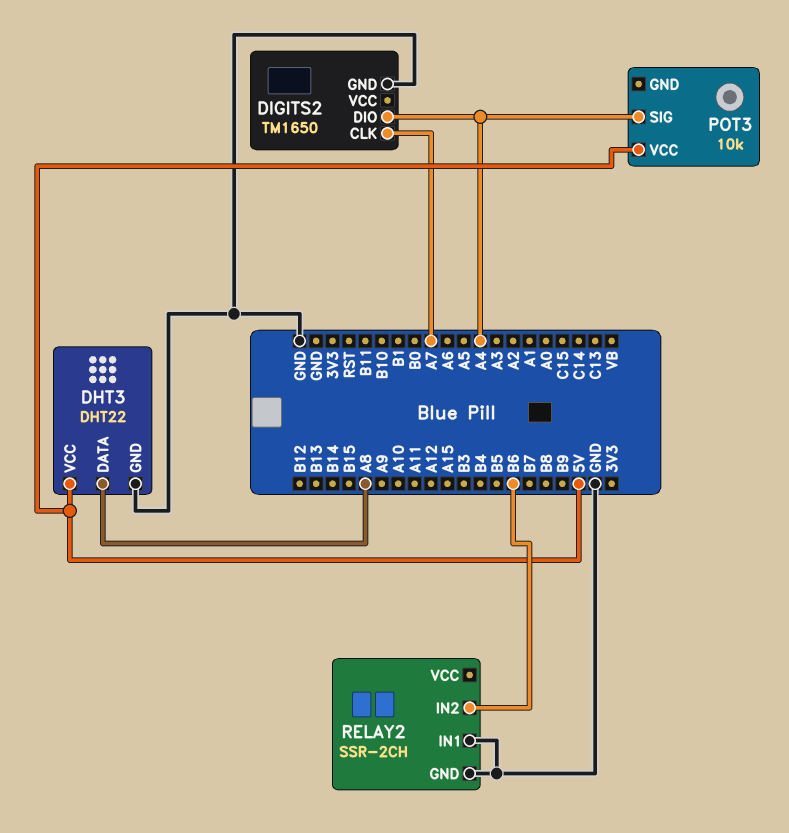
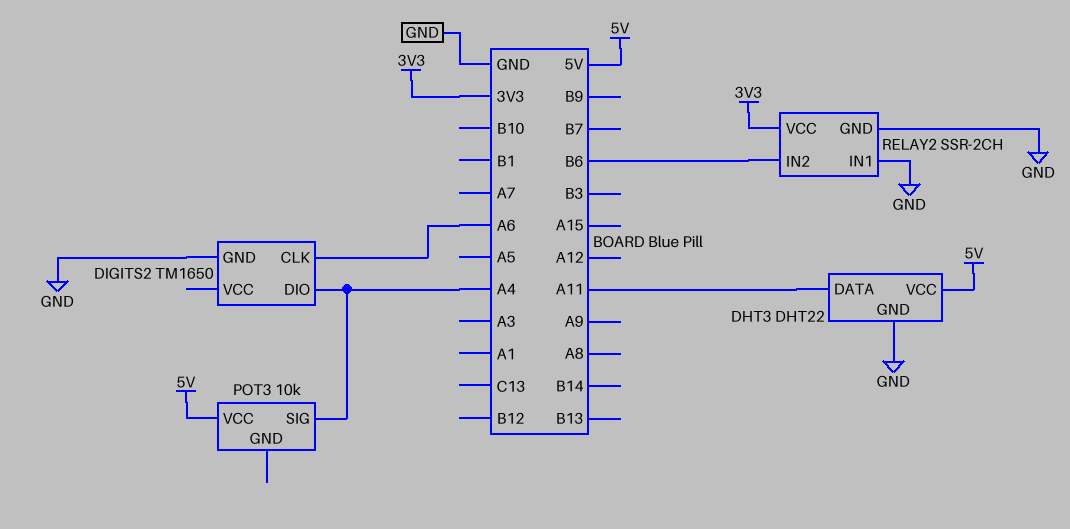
DHT3 pin DATA: A8 -> A11
DIGITS2 pin CLK: A7 -> A6
RELAY2 pin VCC: none -> 3V3

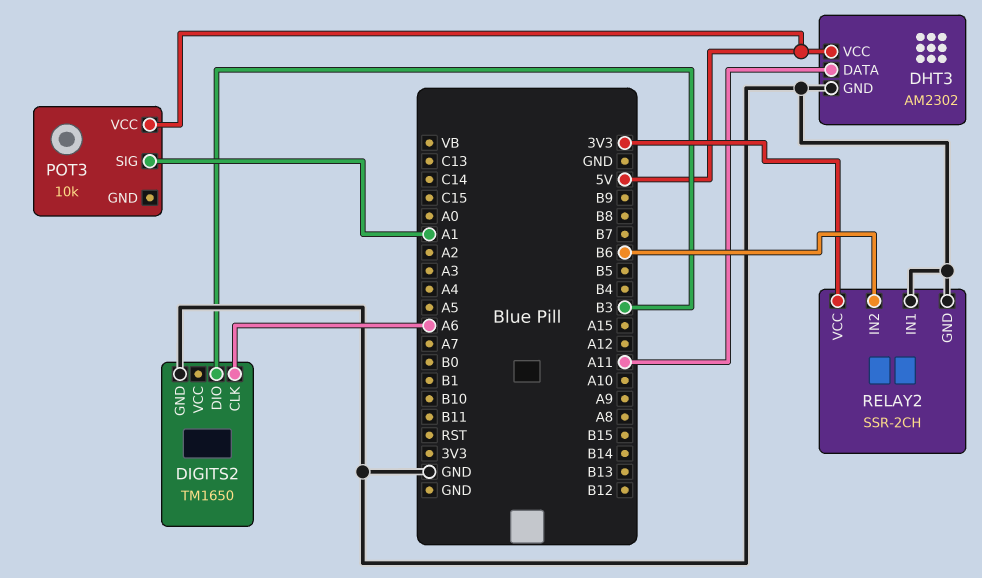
DHT3: DHT22 -> AM2302
DIGITS2 pin DIO: A4 -> B3
POT3 pin SIG: A4 -> A1

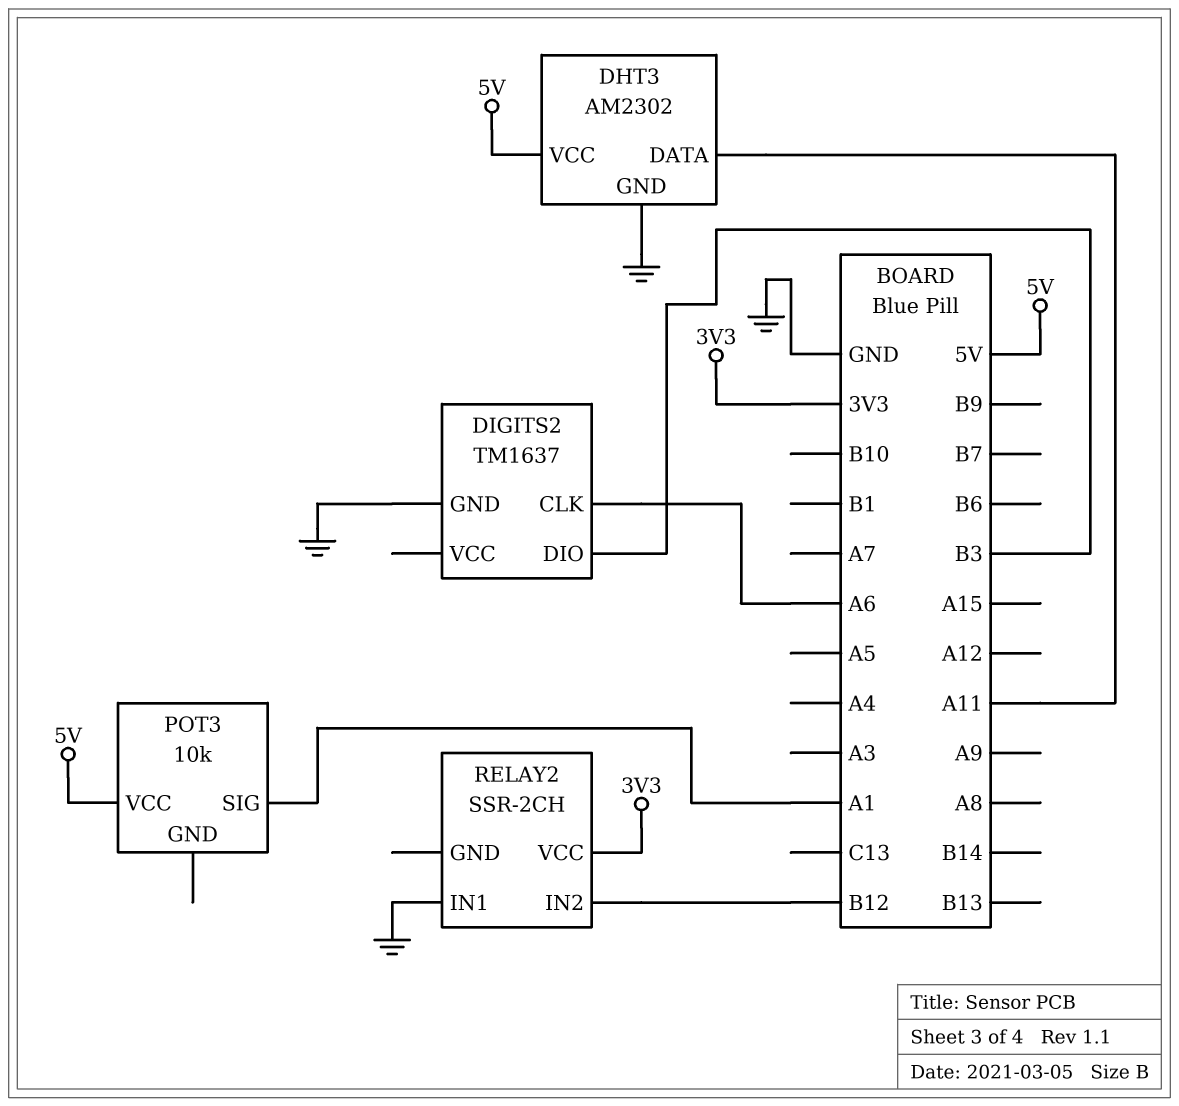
DIGITS2: TM1650 -> TM1637
RELAY2 pin GND: GND -> none
RELAY2 pin IN2: B6 -> B12

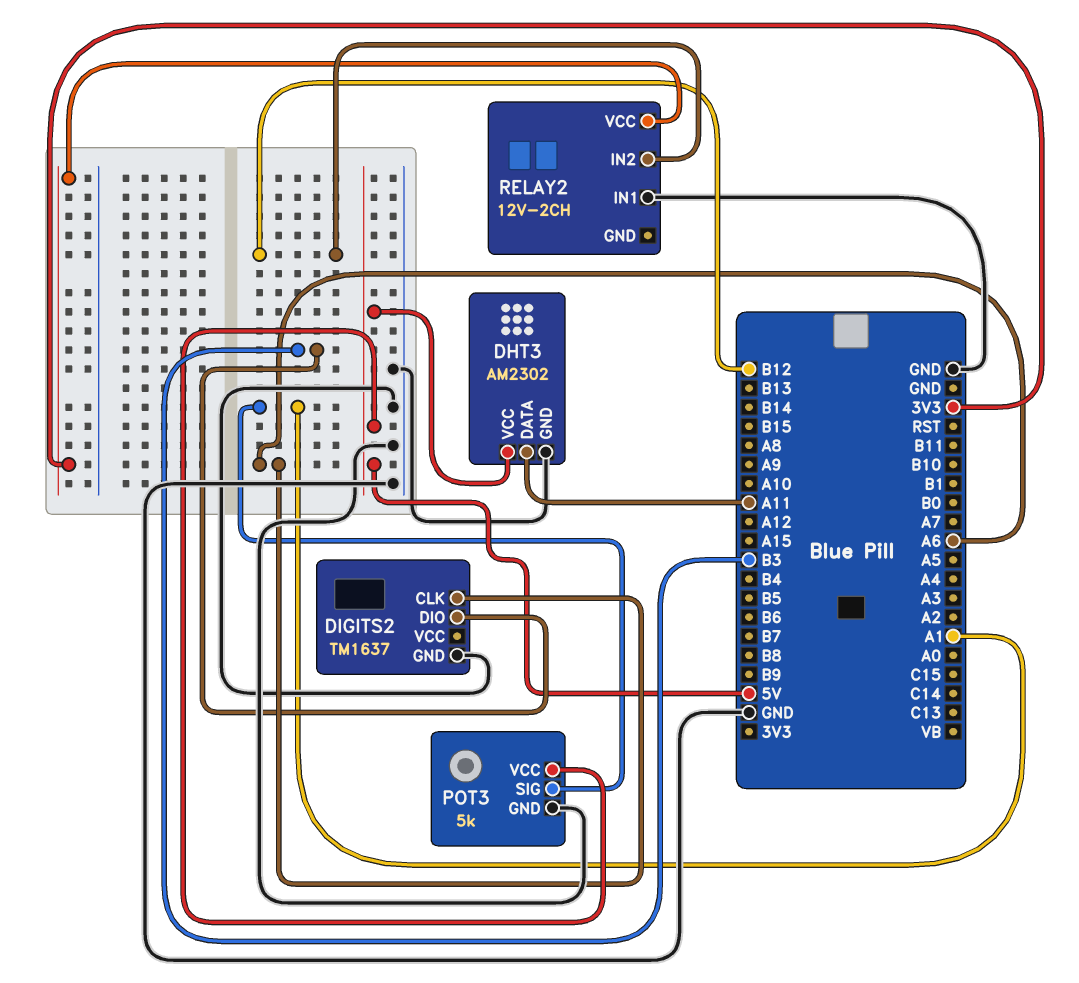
POT3: 10k -> 5k
POT3 pin GND: none -> GND
RELAY2: SSR-2CH -> 12V-2CH

